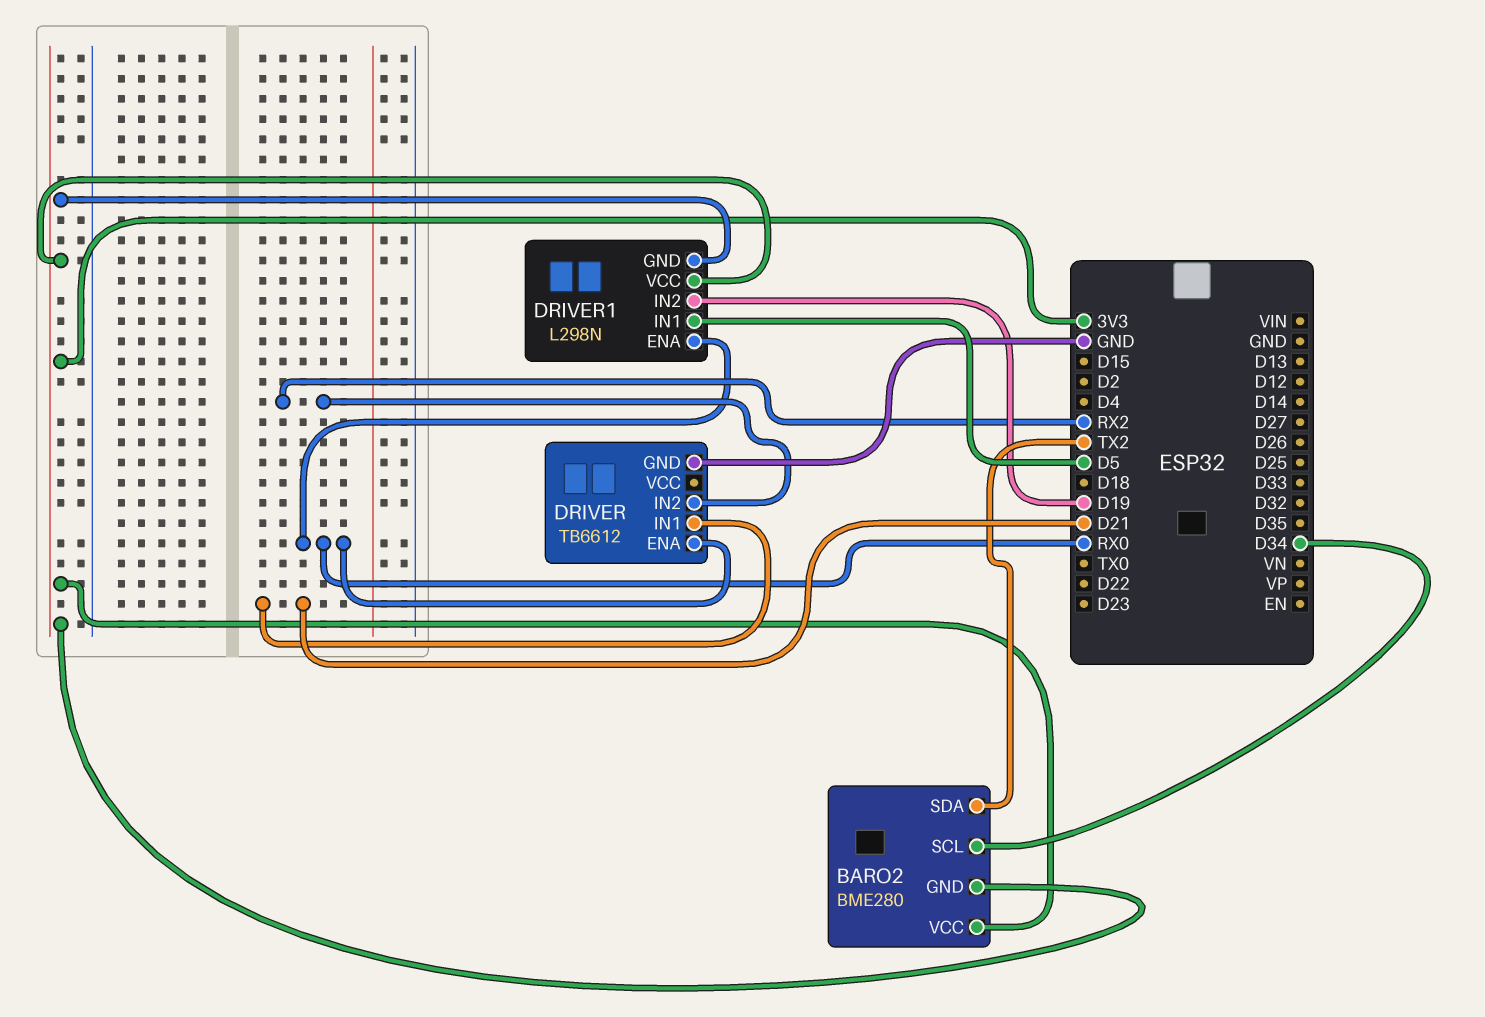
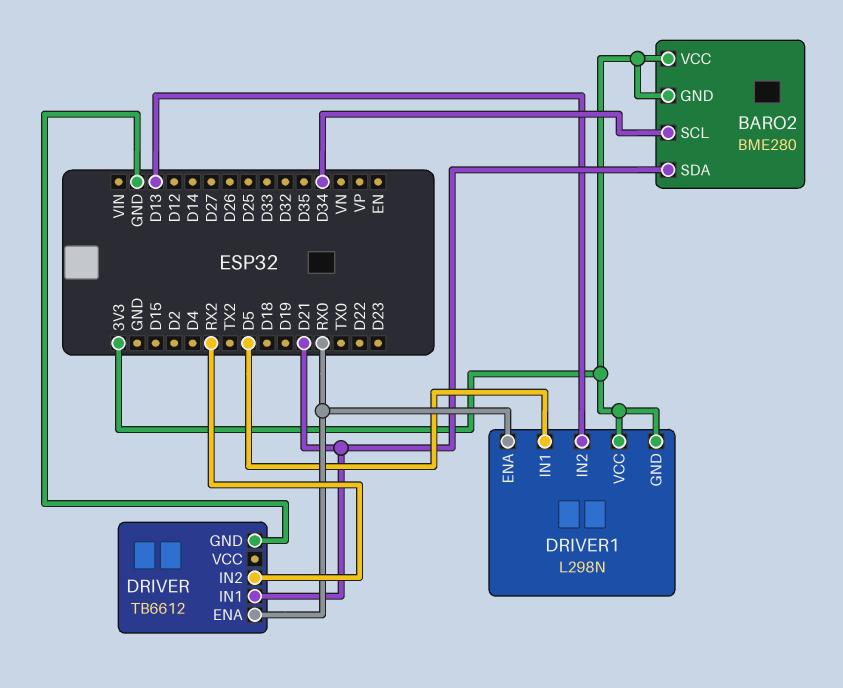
BARO2 pin SDA: TX2 -> D21
DRIVER1 pin IN2: D19 -> D13

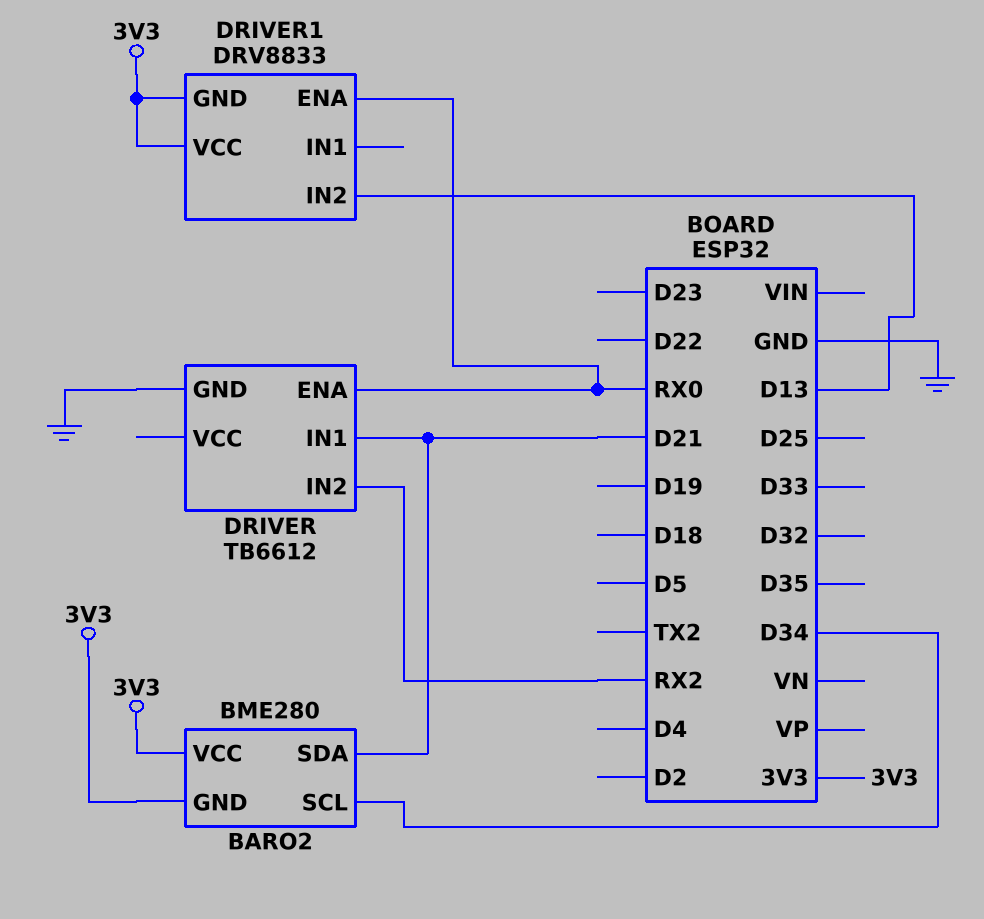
DRIVER1: L298N -> DRV8833
DRIVER1 pin IN1: D5 -> none

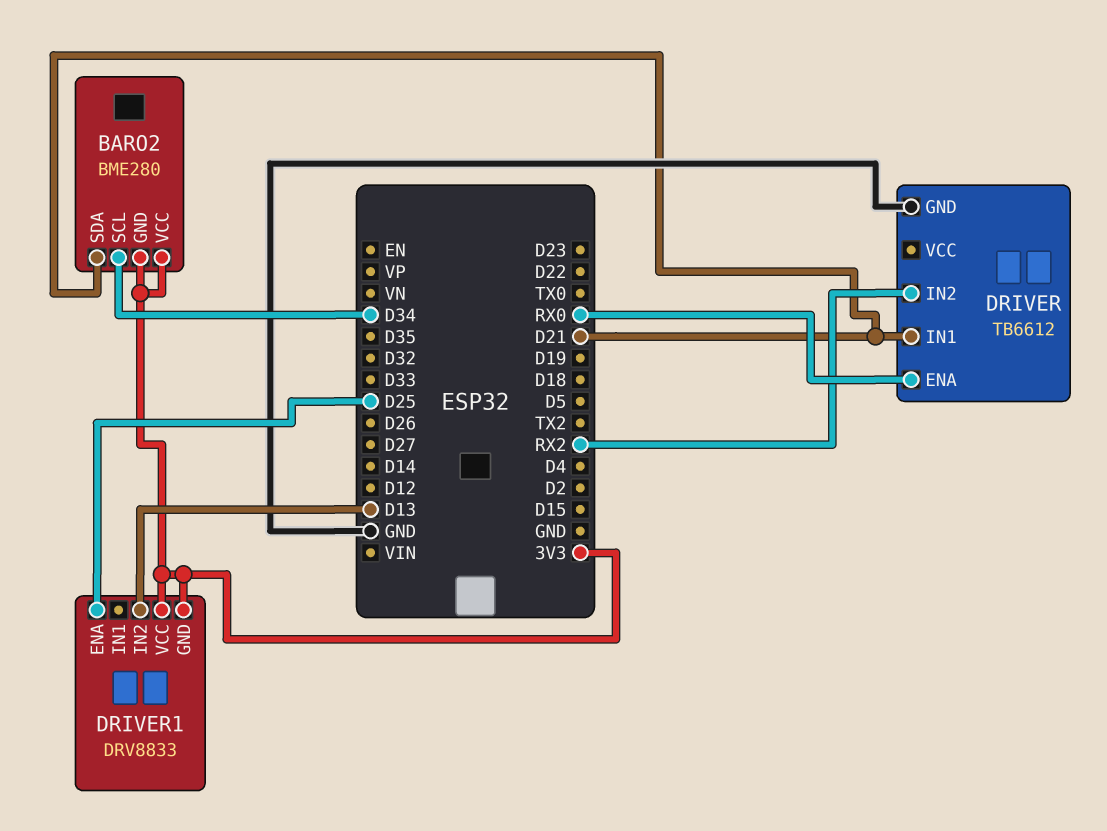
DRIVER1 pin ENA: RX0 -> D25

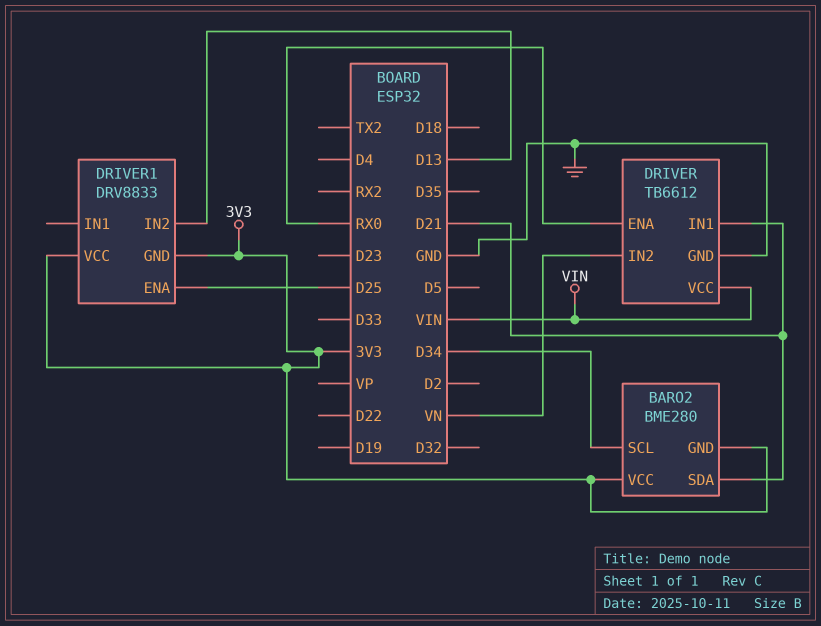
DRIVER pin IN2: RX2 -> VN
DRIVER pin VCC: none -> VIN

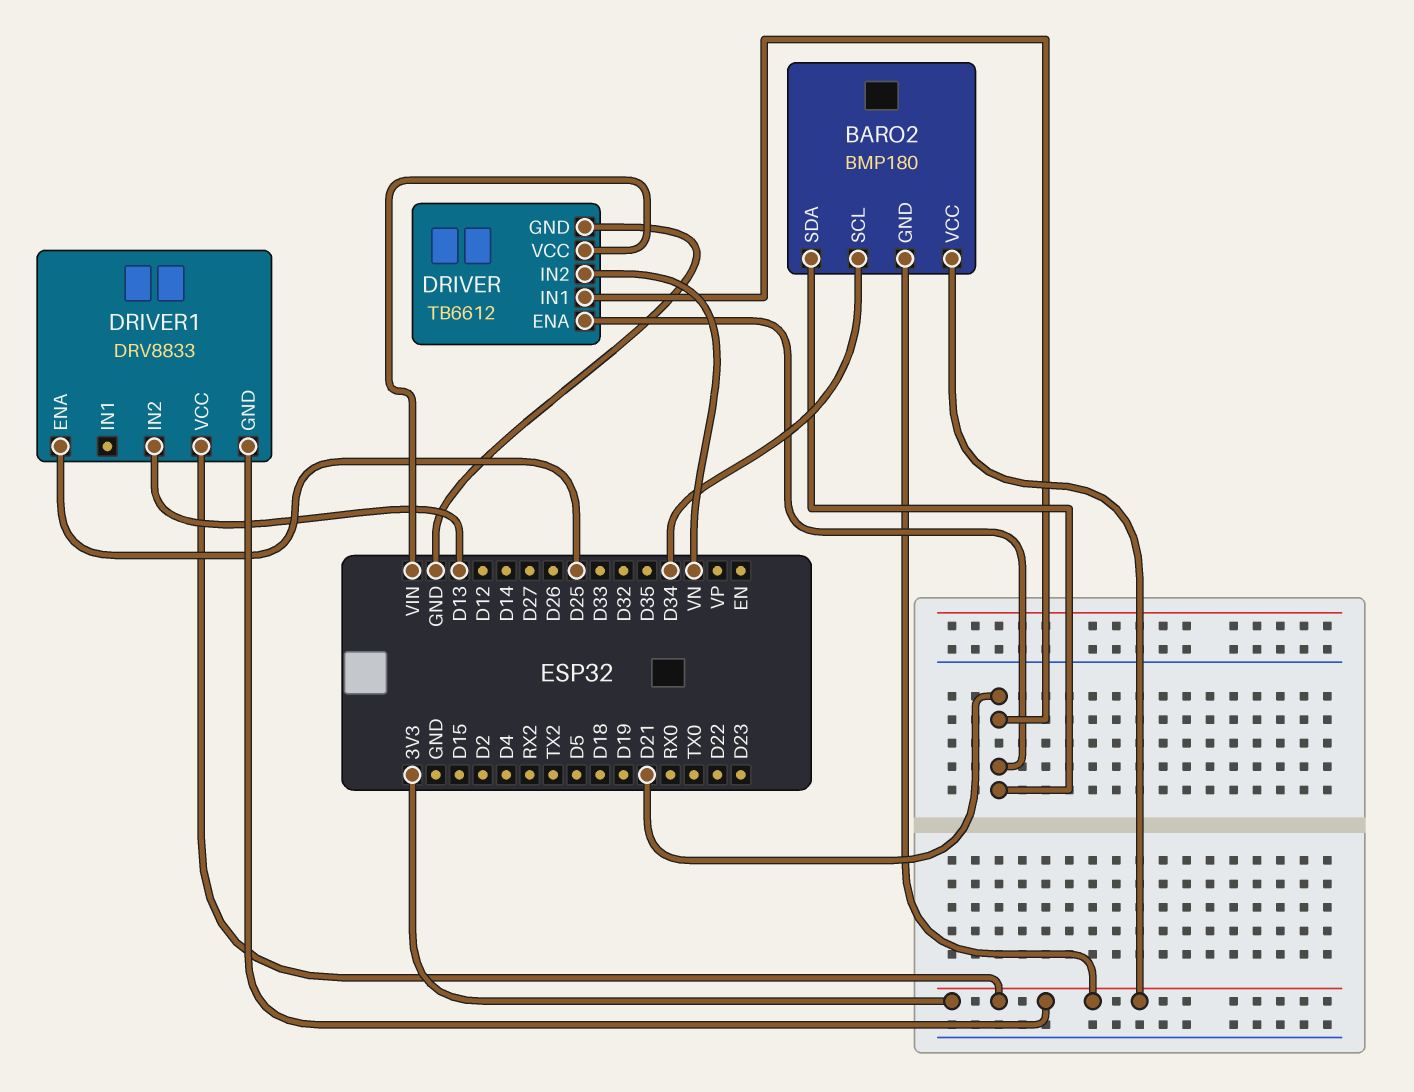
BARO2: BME280 -> BMP180
DRIVER pin ENA: RX0 -> D21

